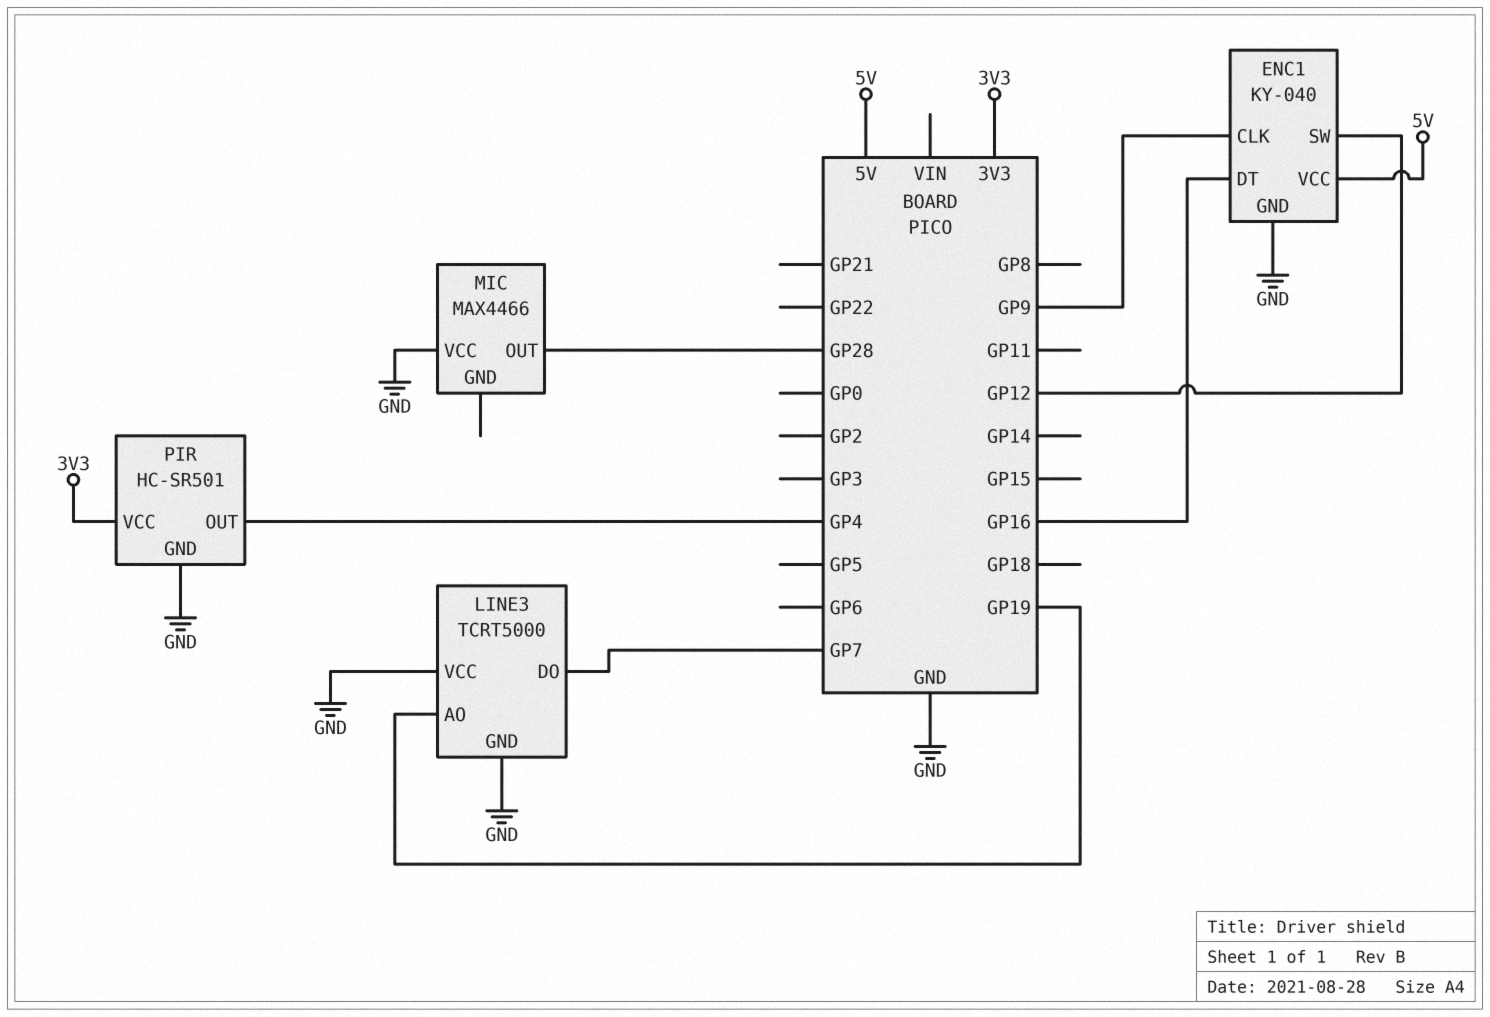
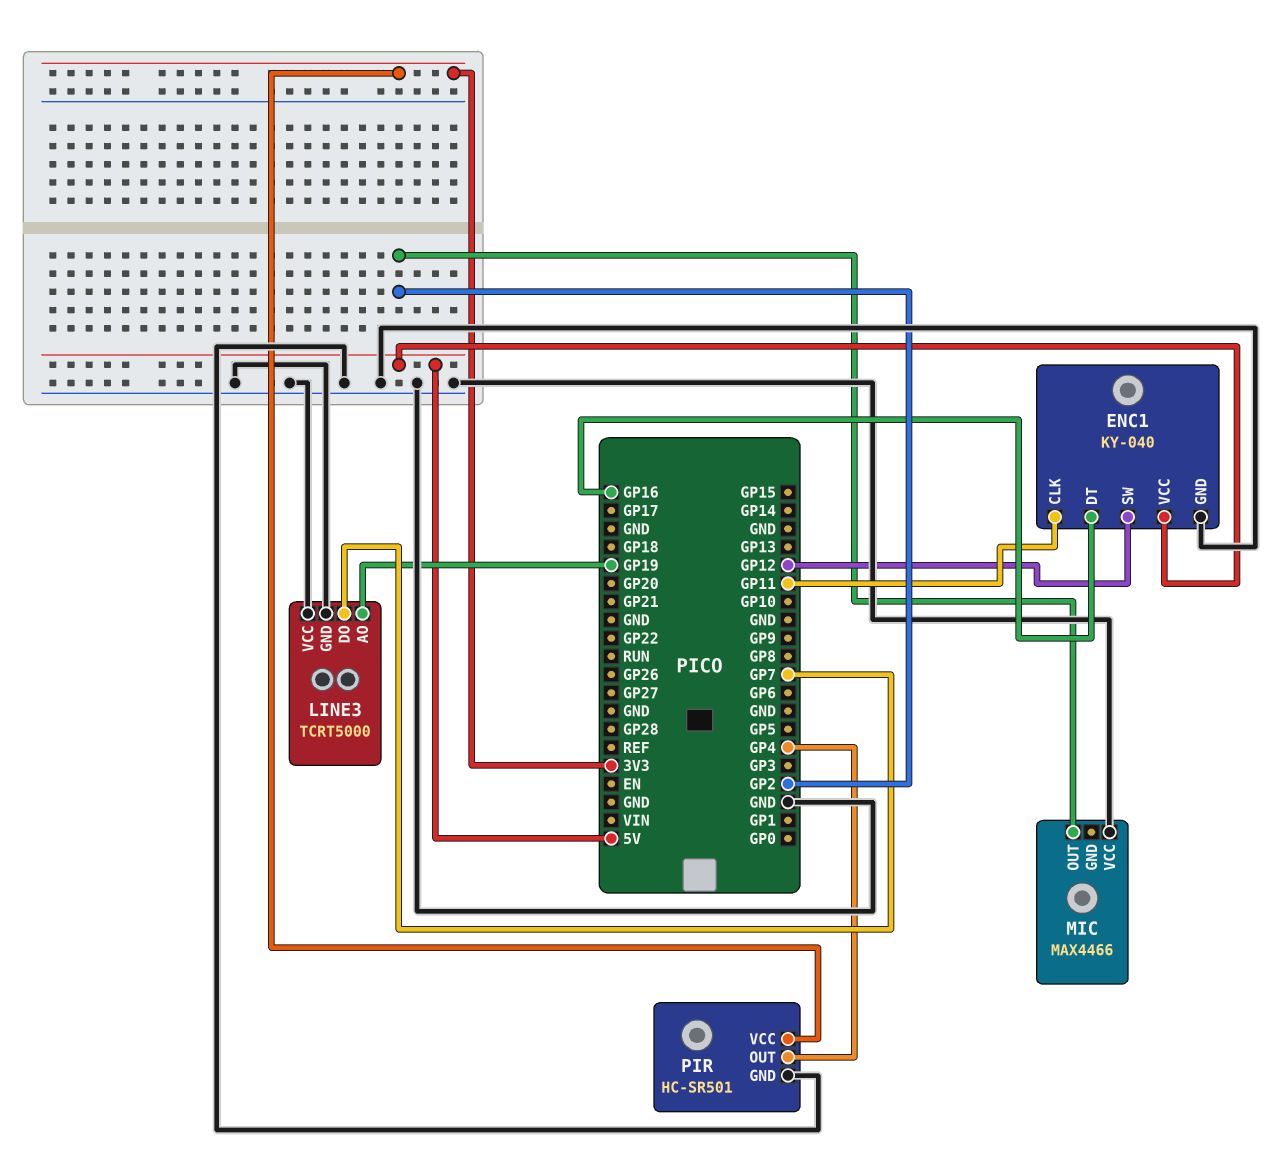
ENC1 pin CLK: GP9 -> GP11
MIC pin OUT: GP28 -> GP2

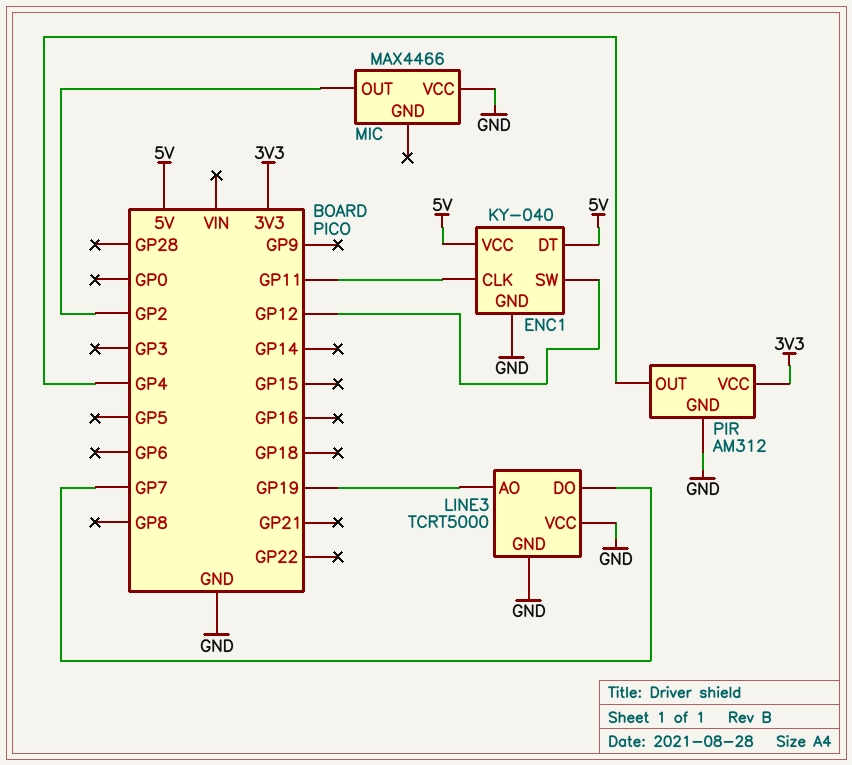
ENC1 pin DT: GP16 -> 5V
PIR: HC-SR501 -> AM312

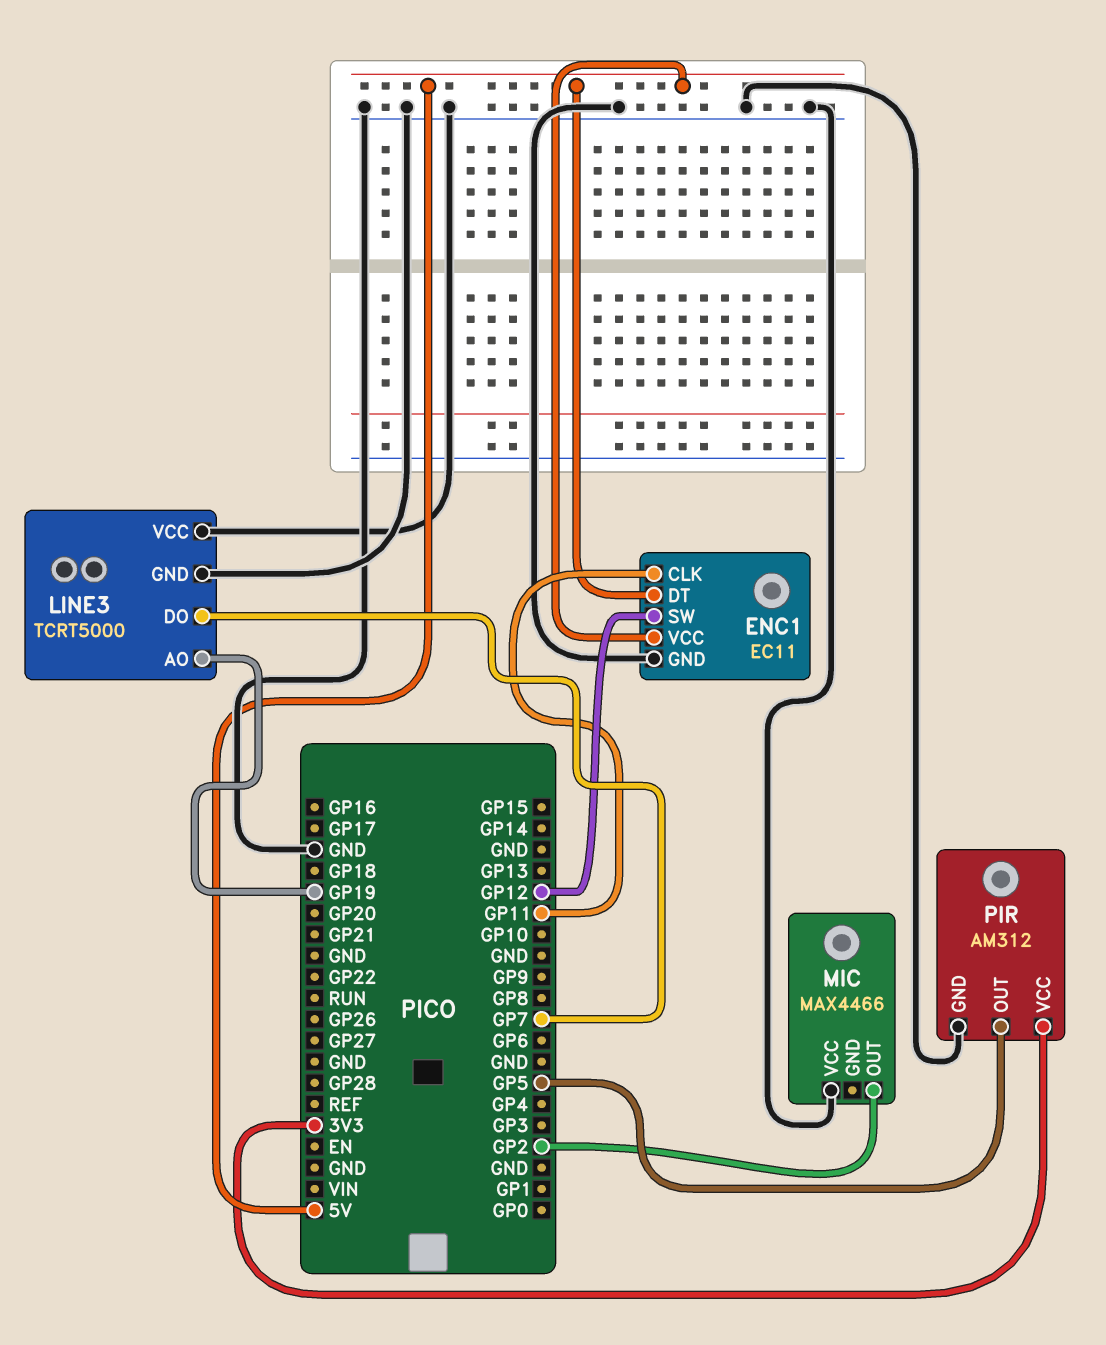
ENC1: KY-040 -> EC11
PIR pin OUT: GP4 -> GP5

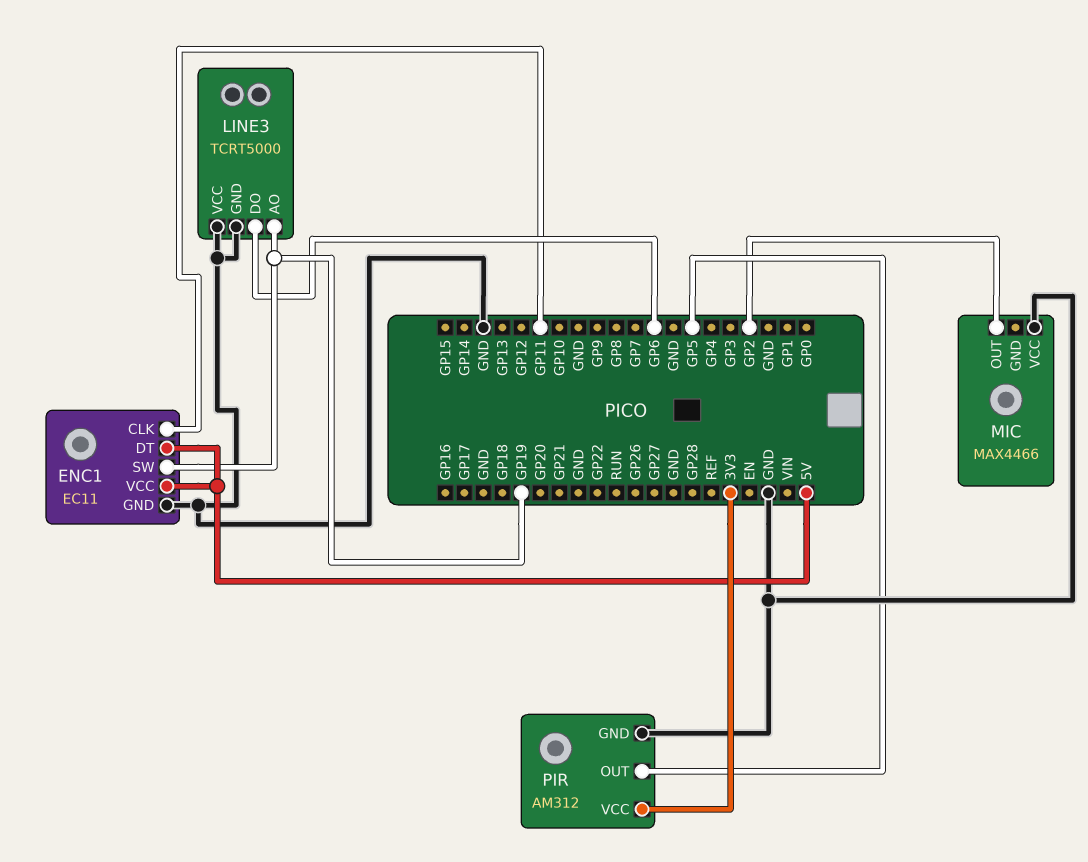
ENC1 pin SW: GP12 -> GP19
LINE3 pin DO: GP7 -> GP6

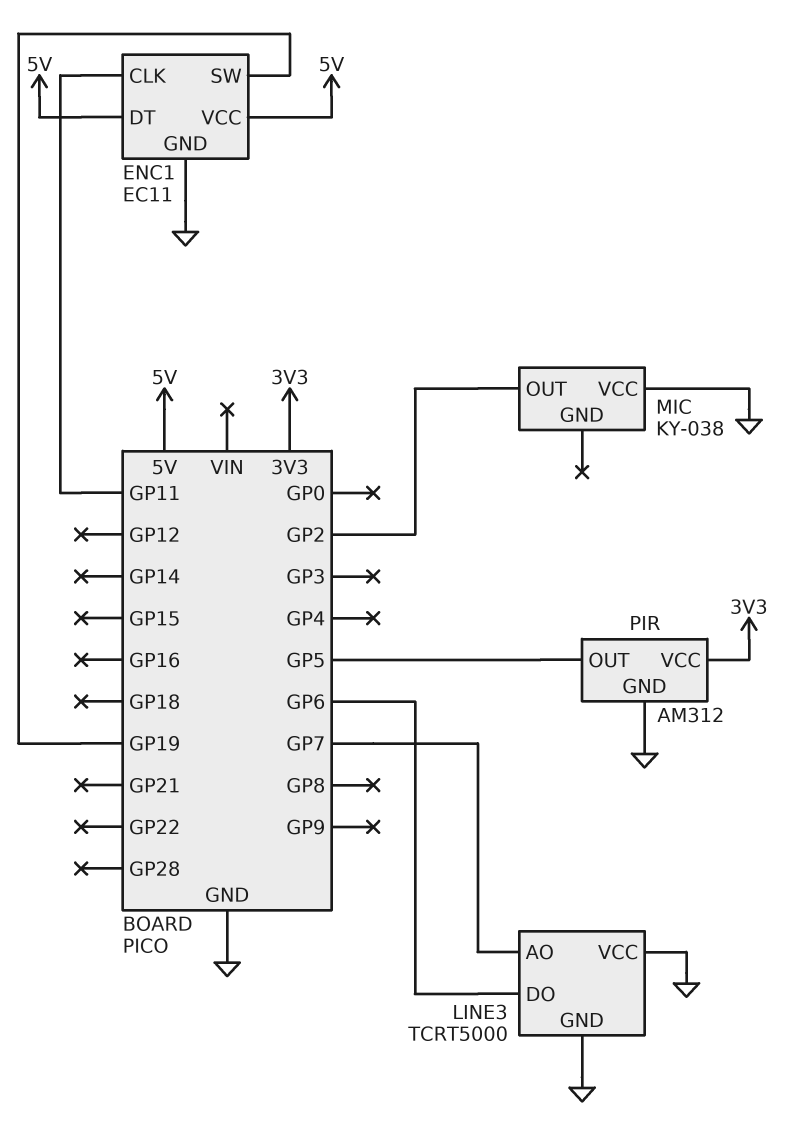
LINE3 pin AO: GP19 -> GP7
MIC: MAX4466 -> KY-038

